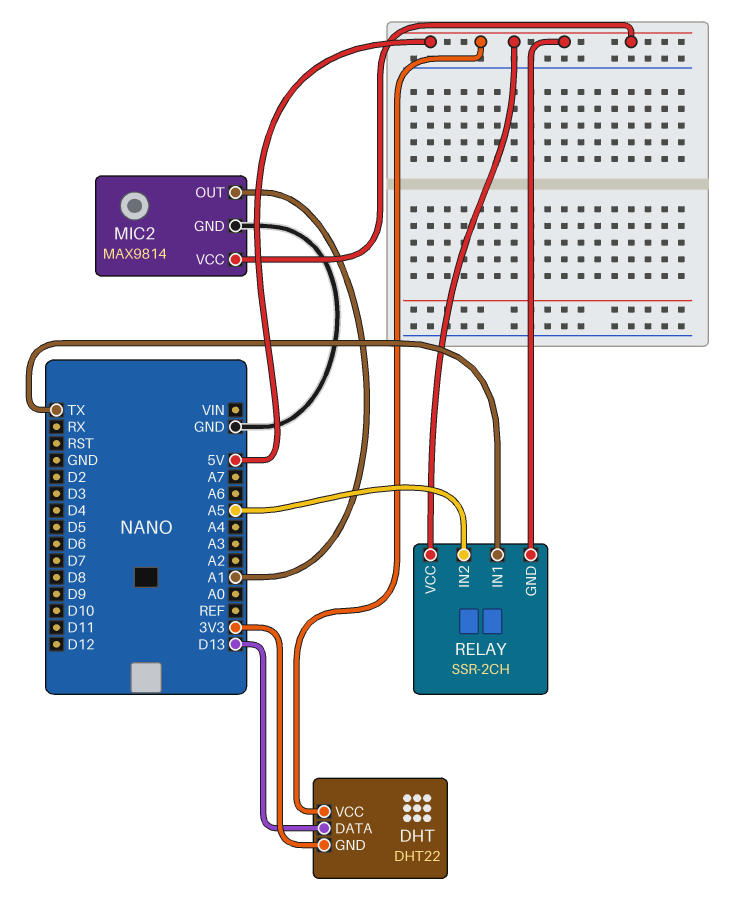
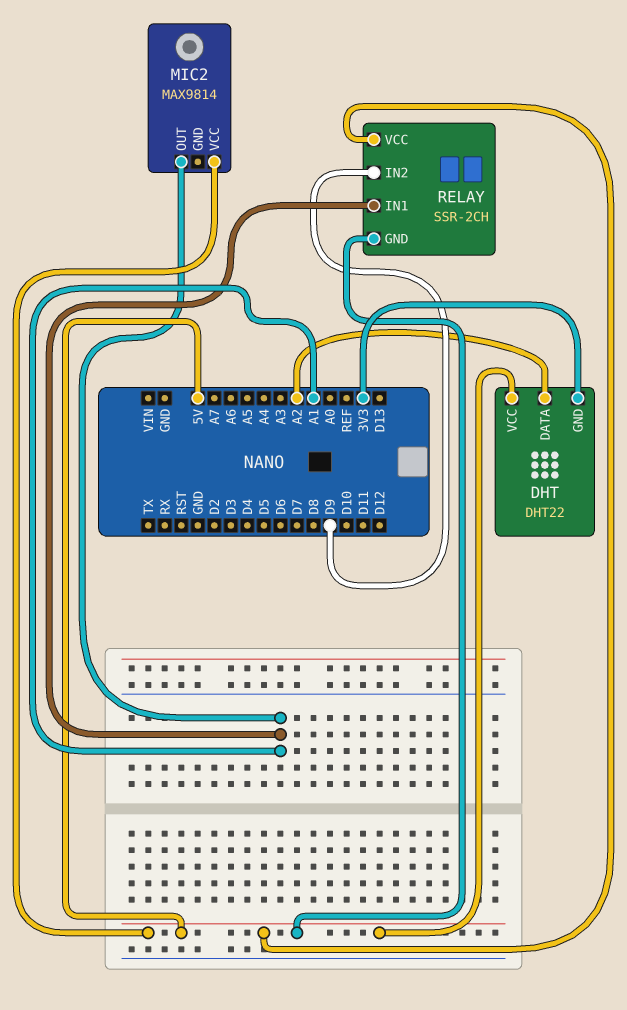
DHT pin DATA: D13 -> A2
MIC2 pin GND: GND -> none
RELAY pin IN1: TX -> A1
RELAY pin IN2: A5 -> D9

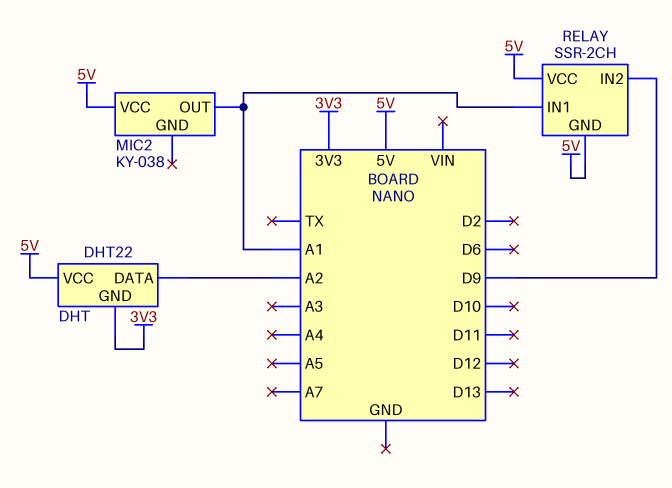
MIC2: MAX9814 -> KY-038

